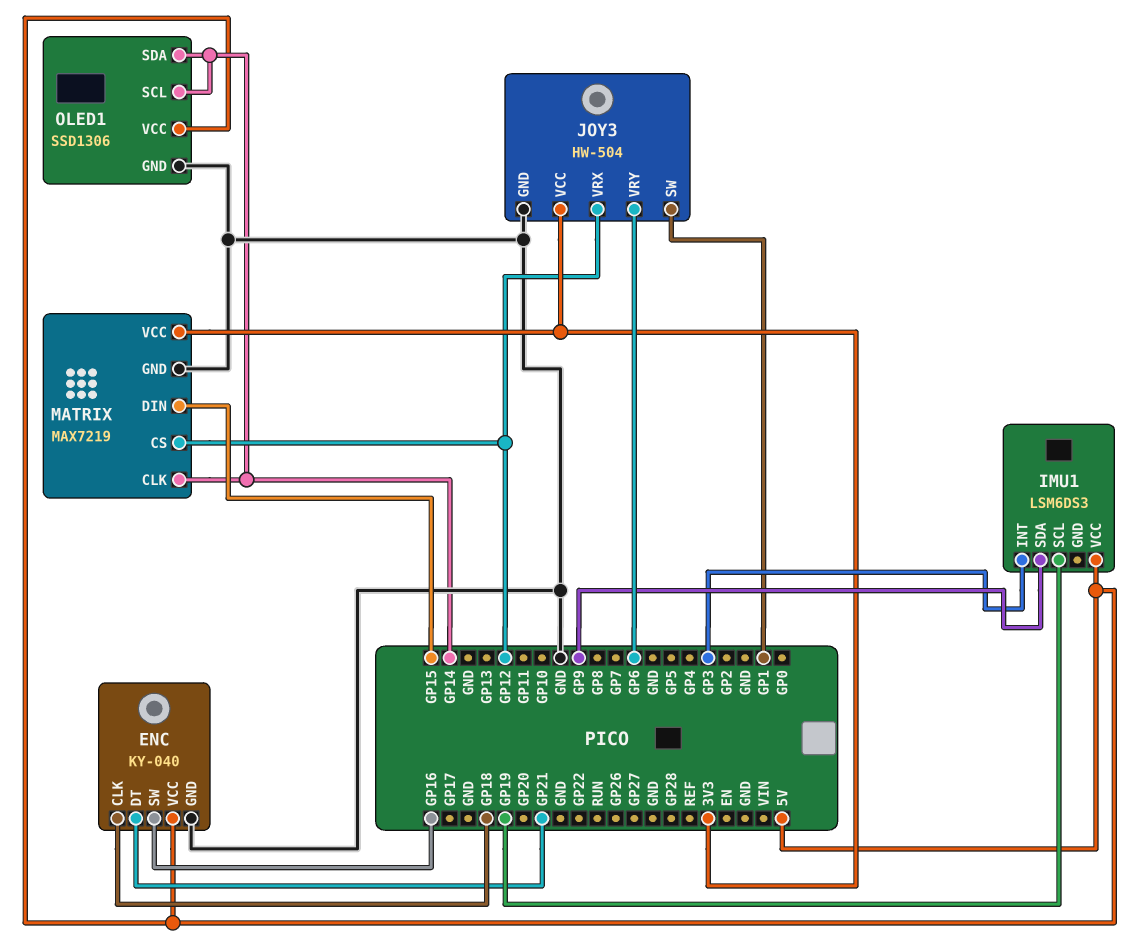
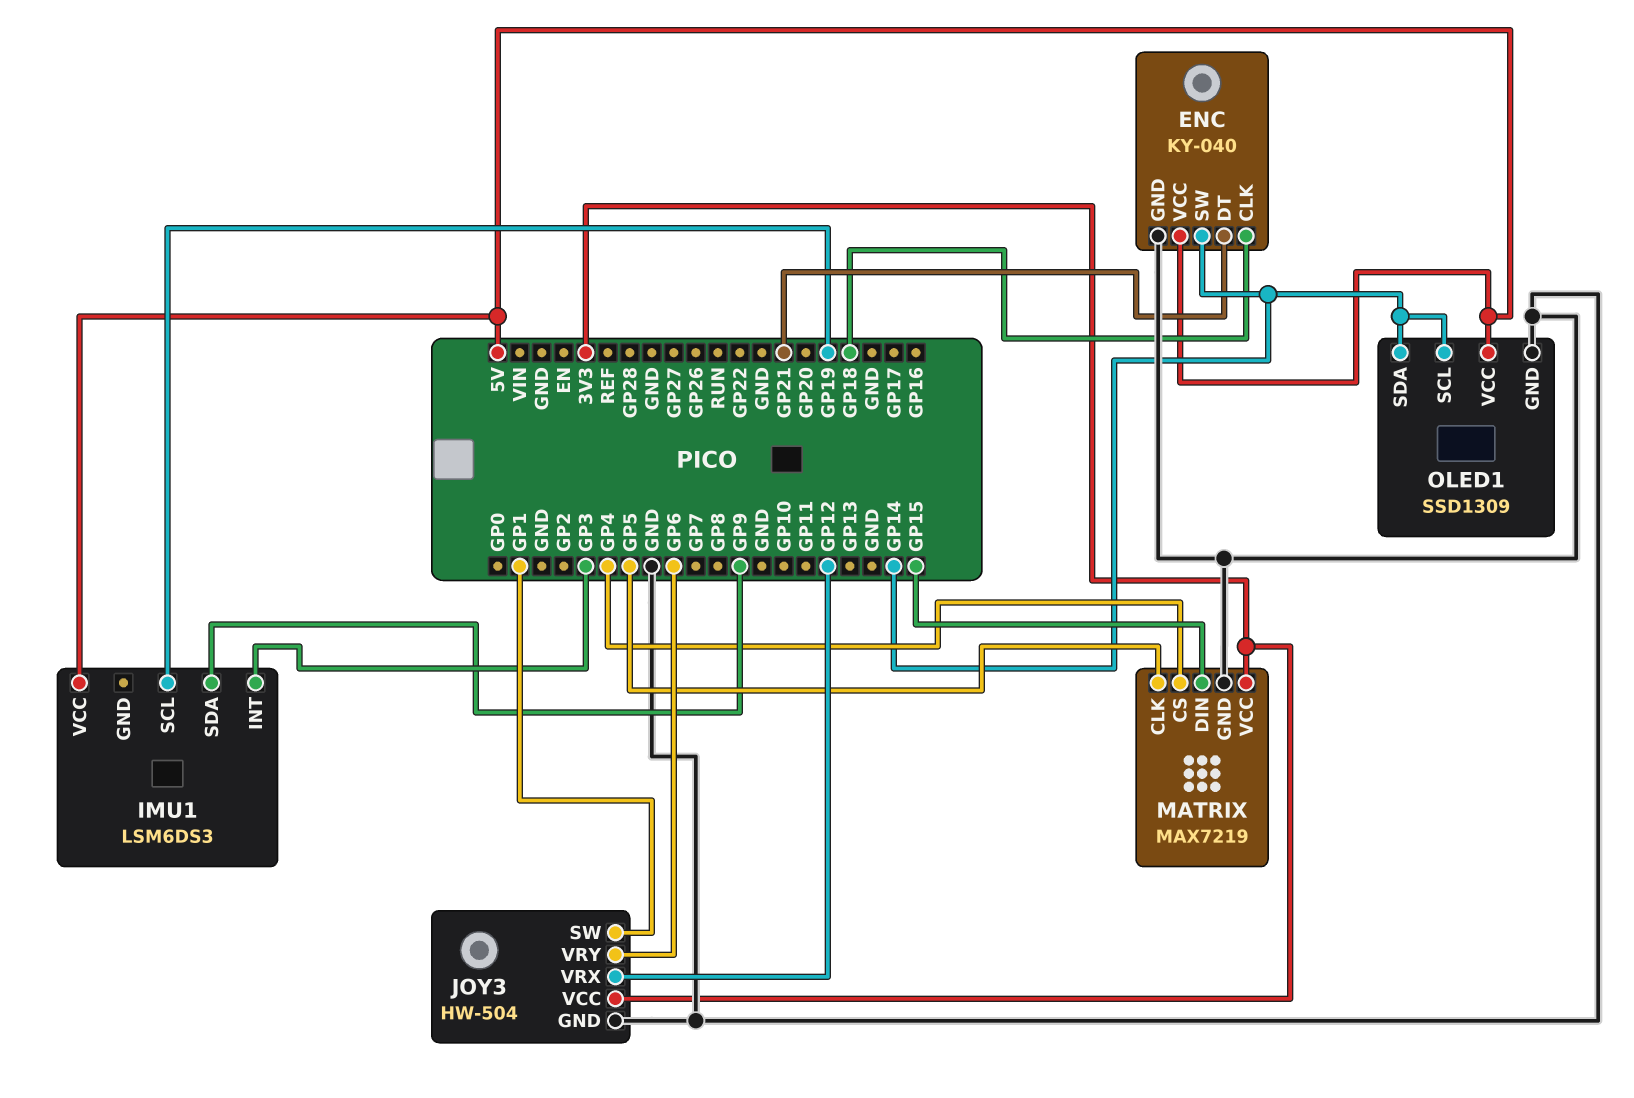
ENC pin SW: GP16 -> GP14
MATRIX pin CLK: GP14 -> GP5
MATRIX pin CS: GP12 -> GP4
OLED1: SSD1306 -> SSD1309

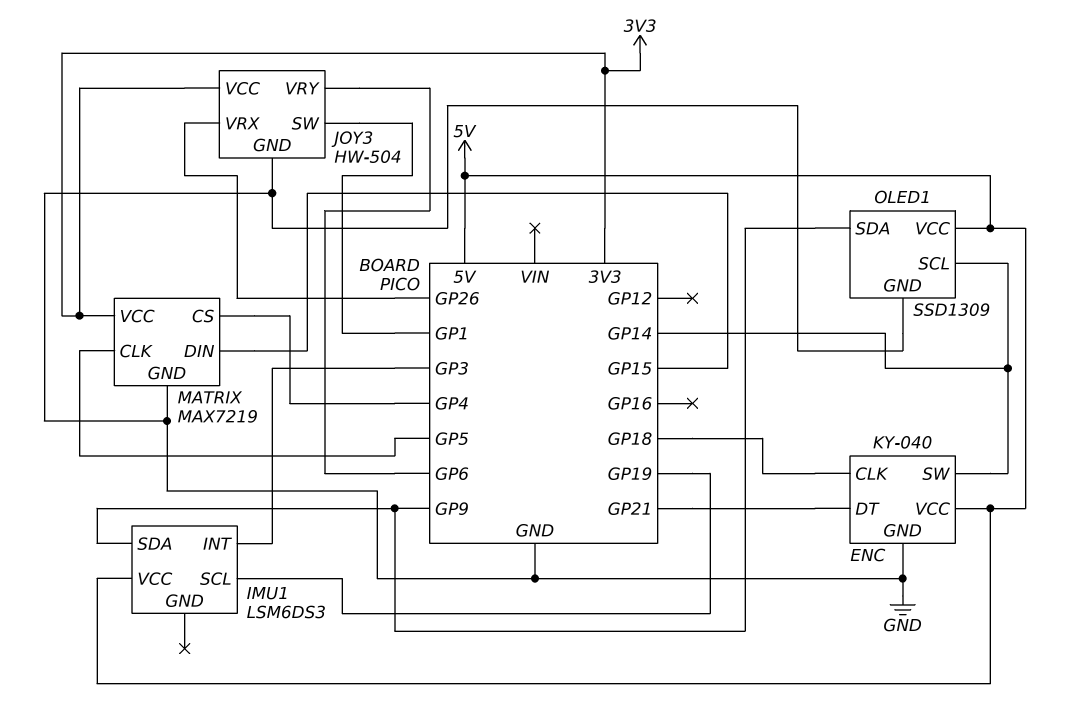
JOY3 pin VRX: GP12 -> GP26
OLED1 pin SDA: GP14 -> GP9

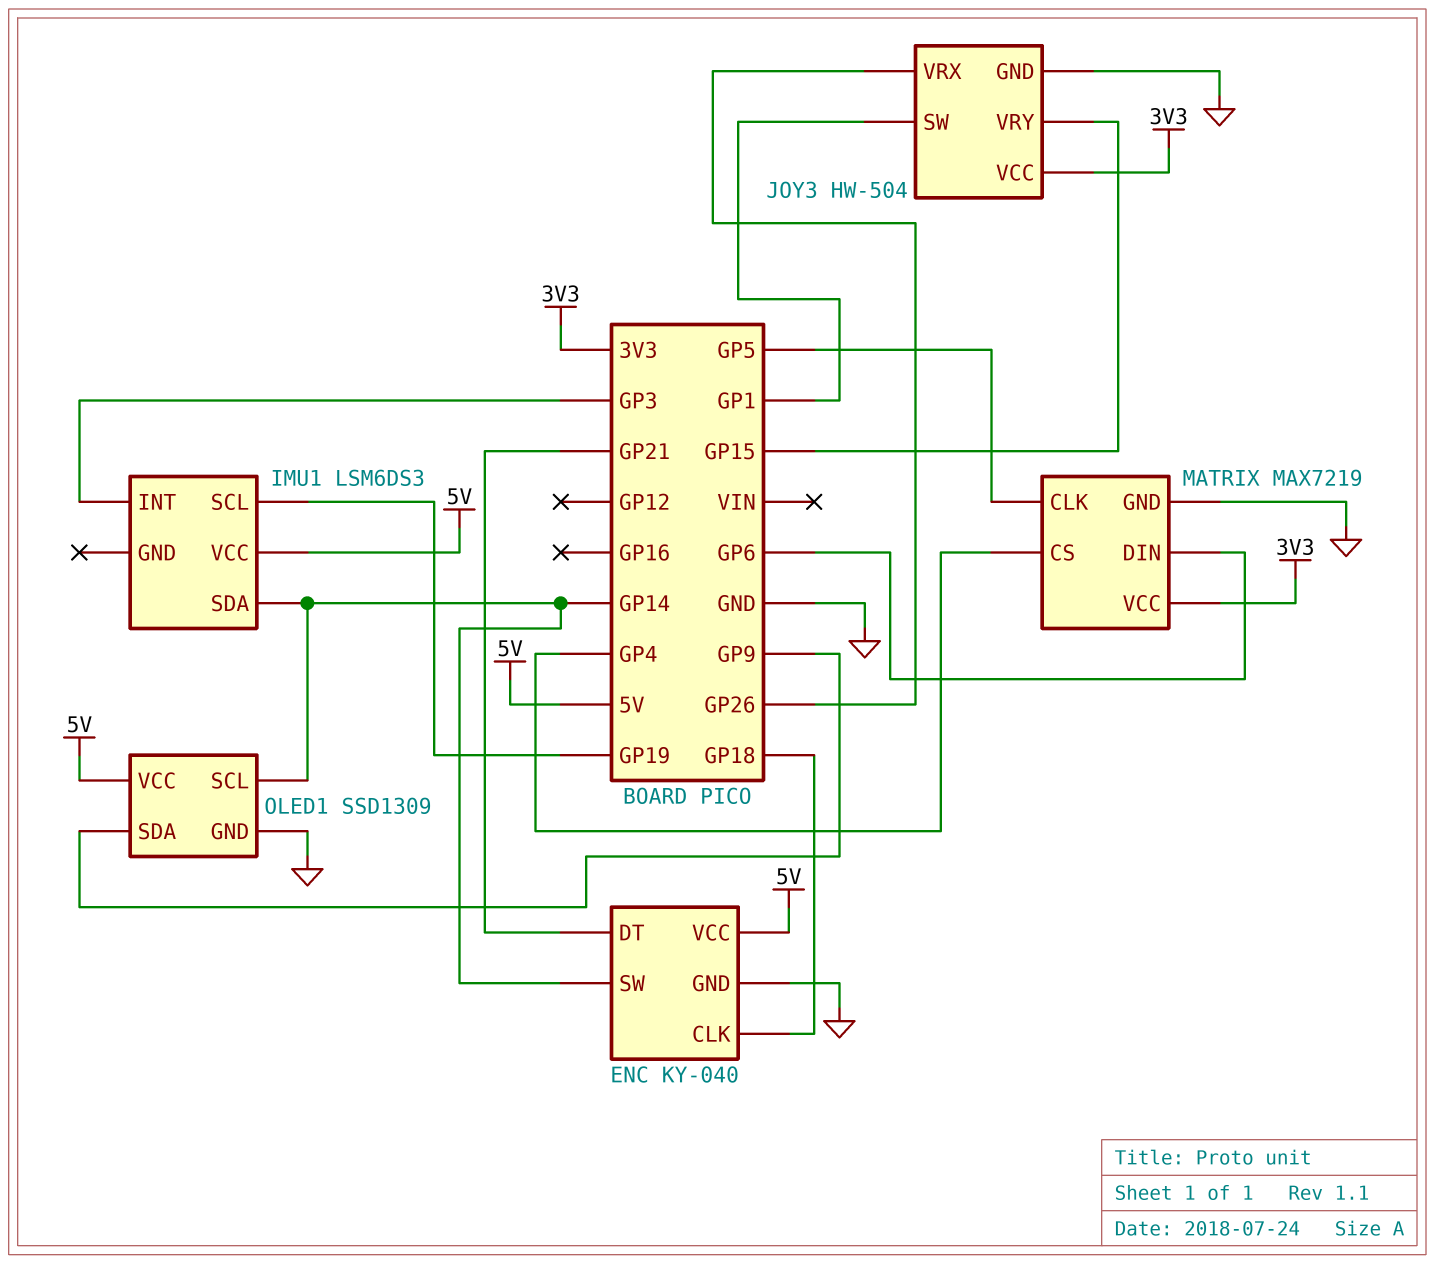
IMU1 pin SDA: GP9 -> GP14
JOY3 pin VRY: GP6 -> GP15
MATRIX pin DIN: GP15 -> GP6

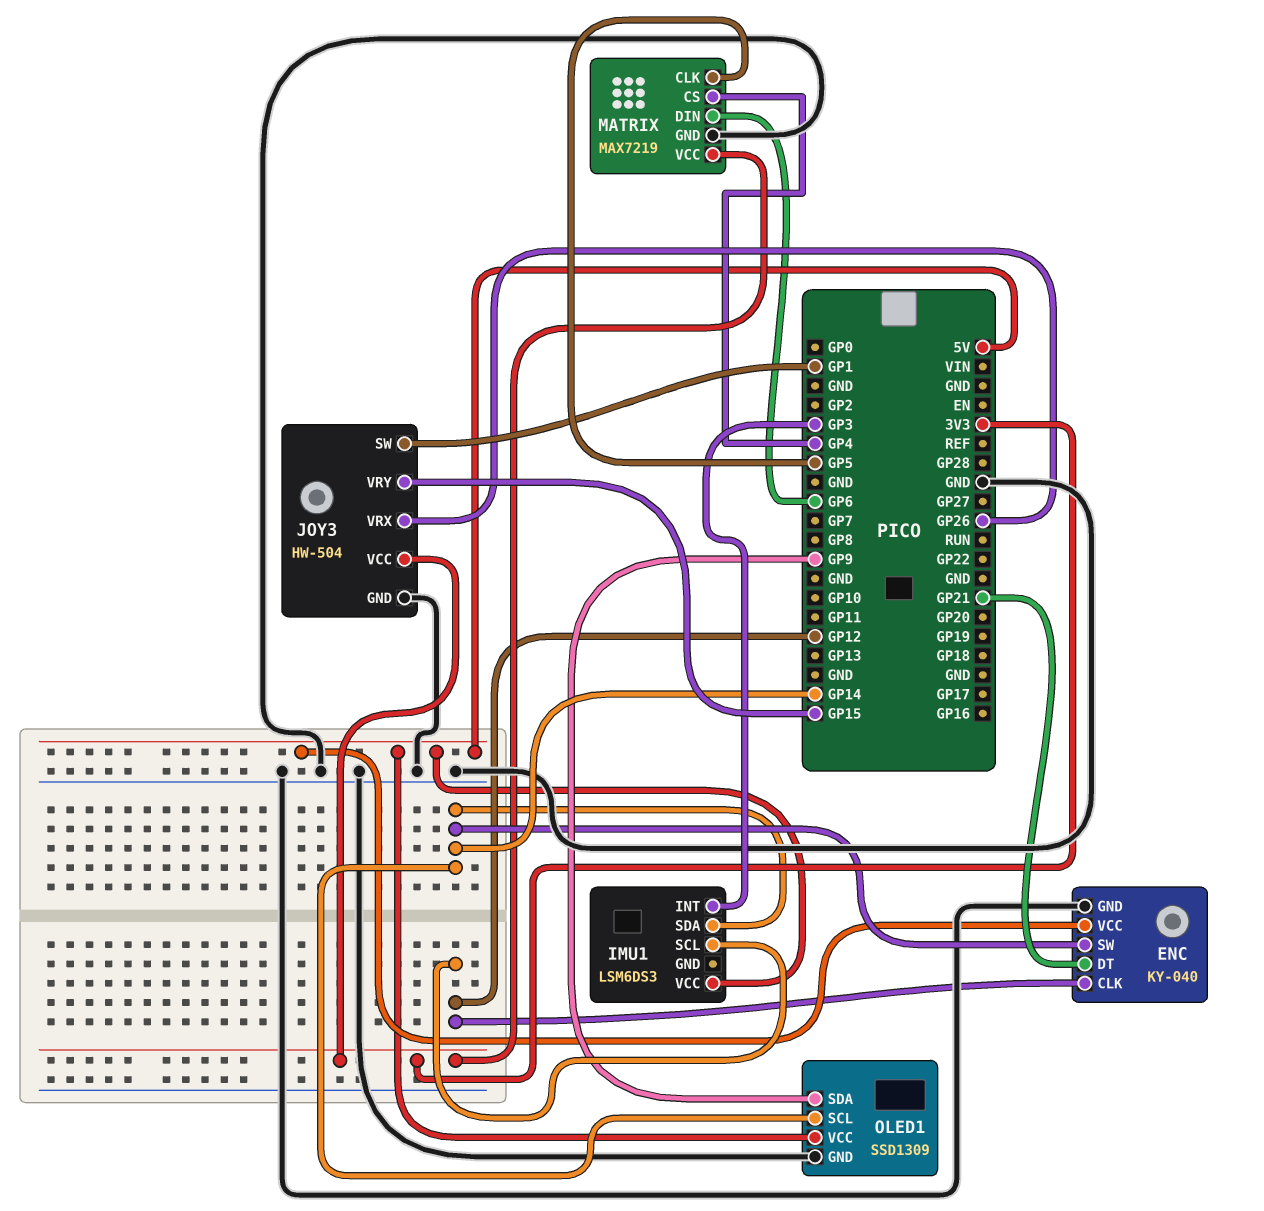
ENC pin CLK: GP18 -> GP12
IMU1 pin SCL: GP19 -> GP12

